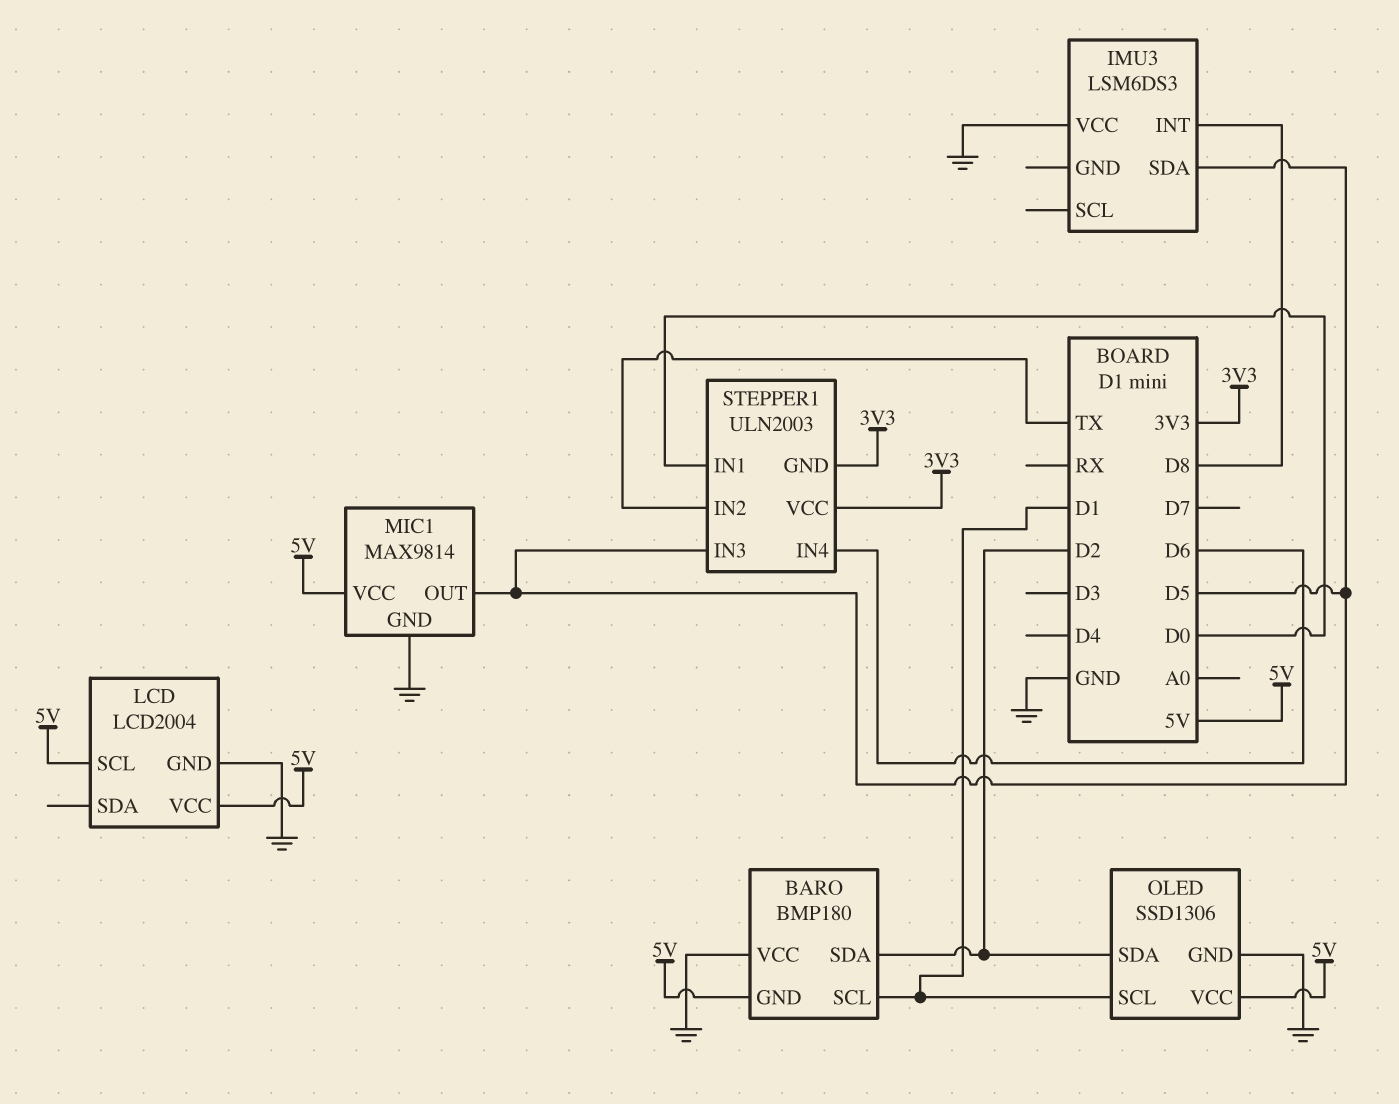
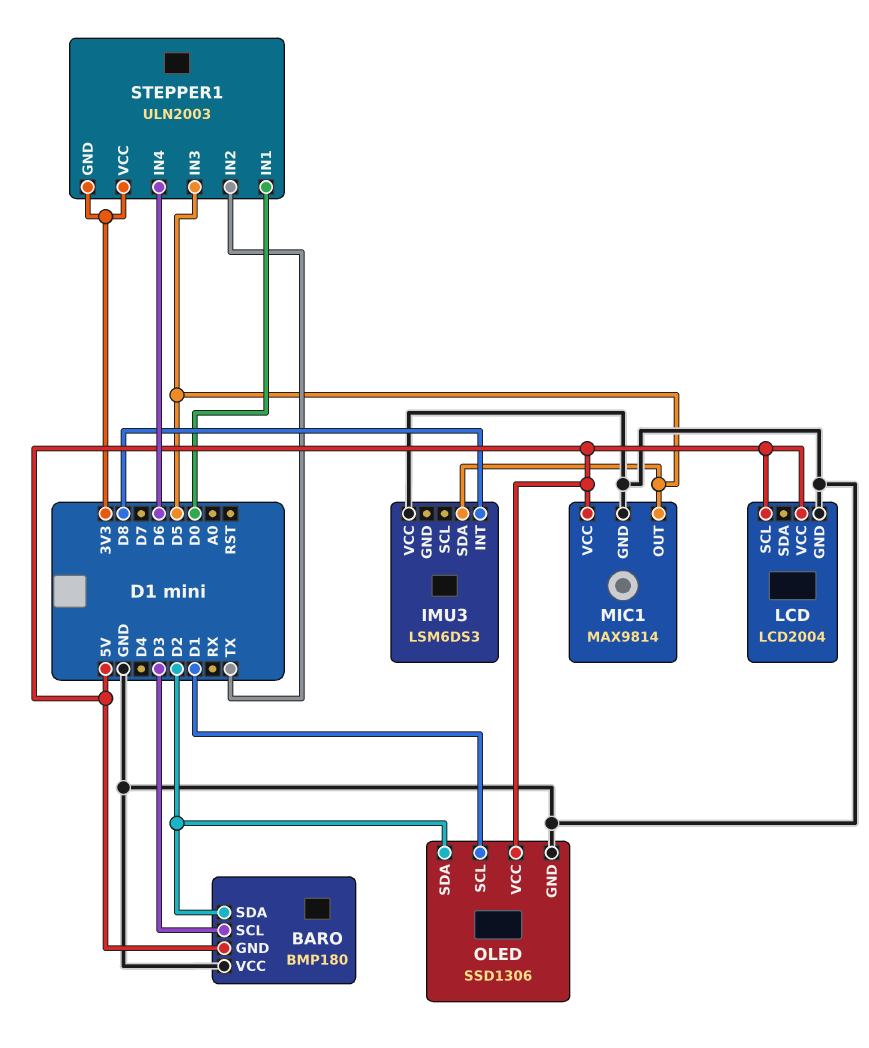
BARO pin SCL: D1 -> D3

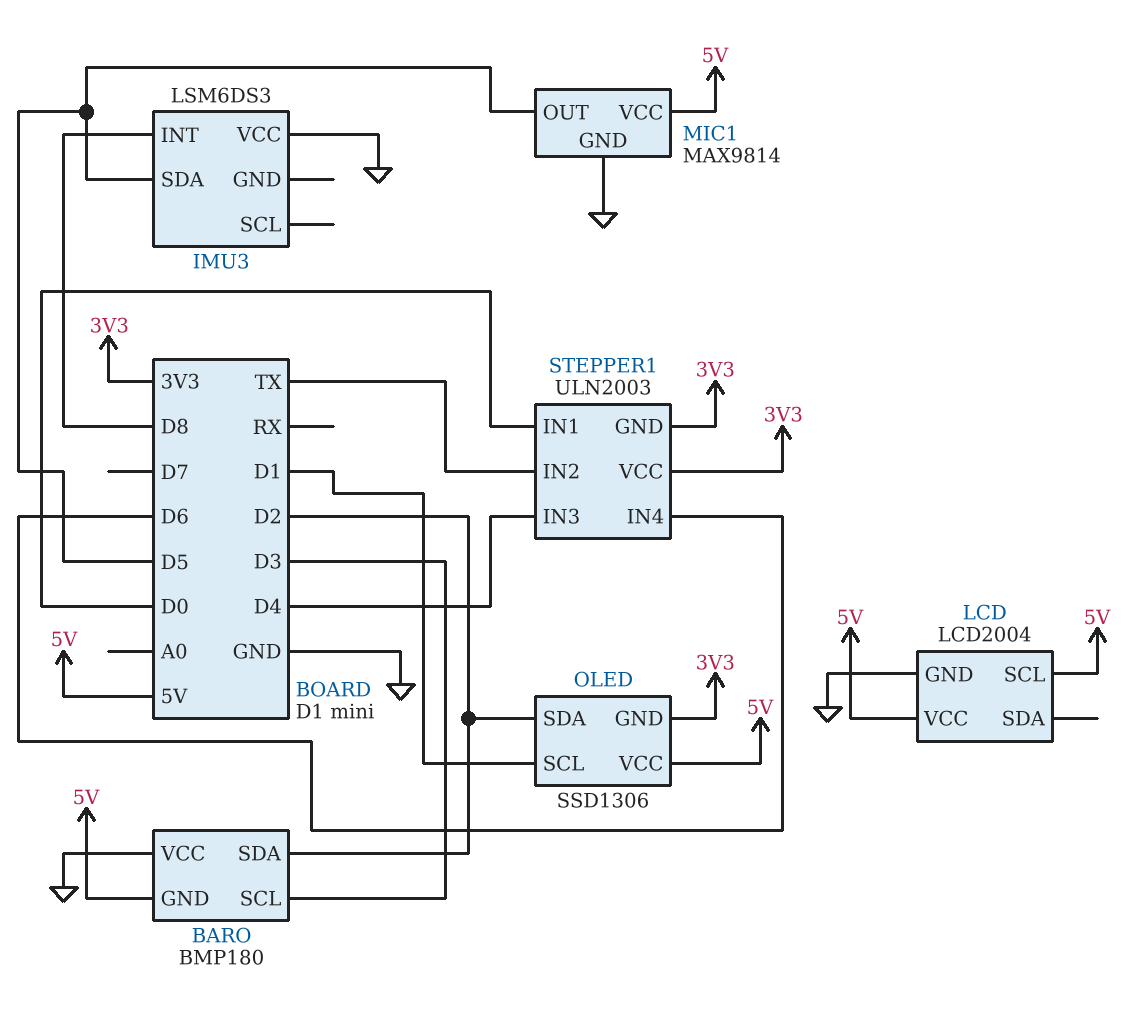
OLED pin GND: GND -> 3V3
STEPPER1 pin IN3: D5 -> D4

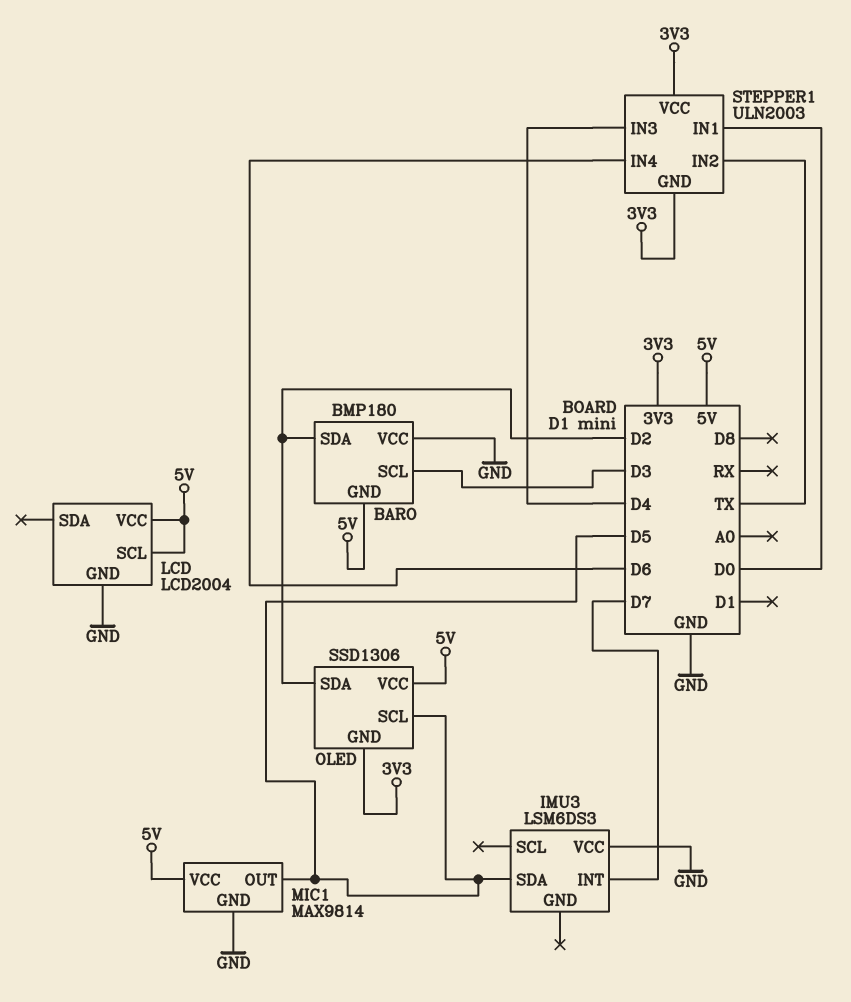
IMU3 pin INT: D8 -> D7
OLED pin SCL: D1 -> D5

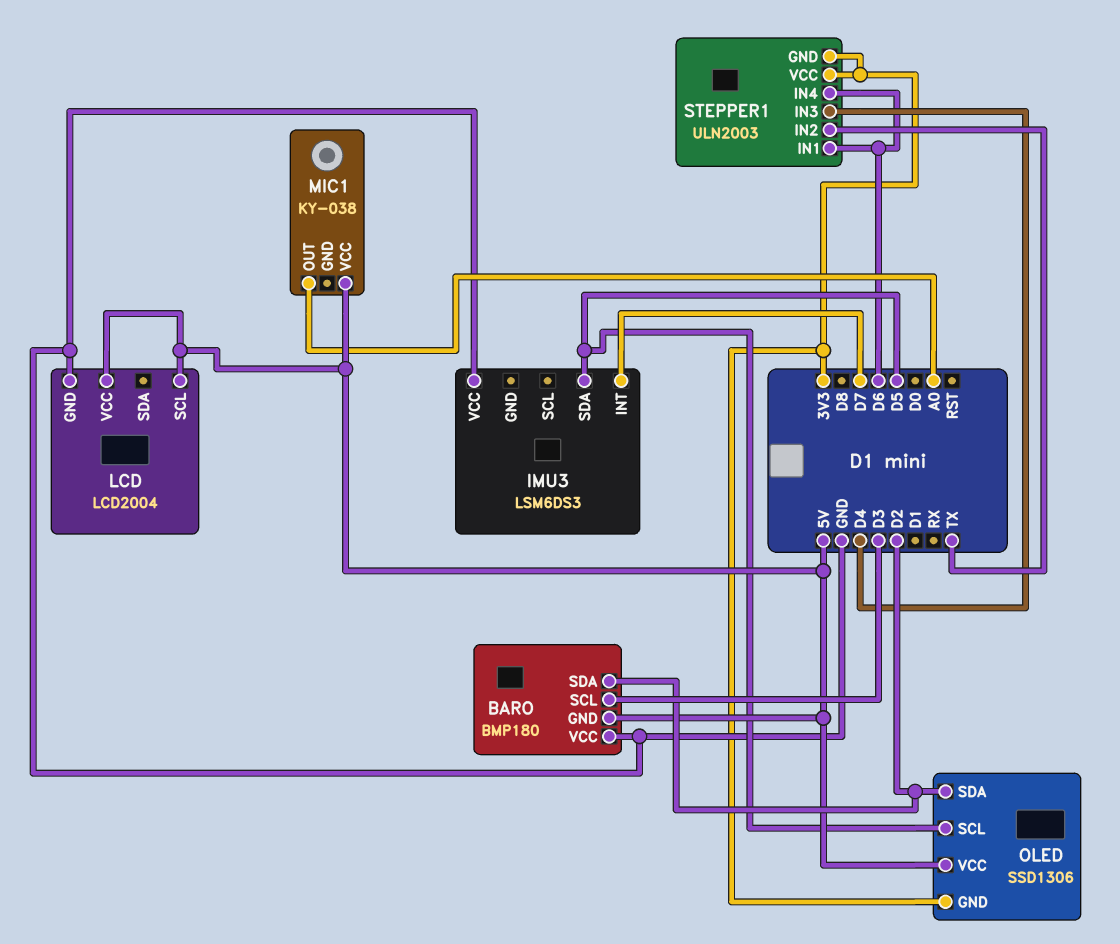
MIC1: MAX9814 -> KY-038
MIC1 pin GND: GND -> none
MIC1 pin OUT: D5 -> A0
STEPPER1 pin IN1: D0 -> D6

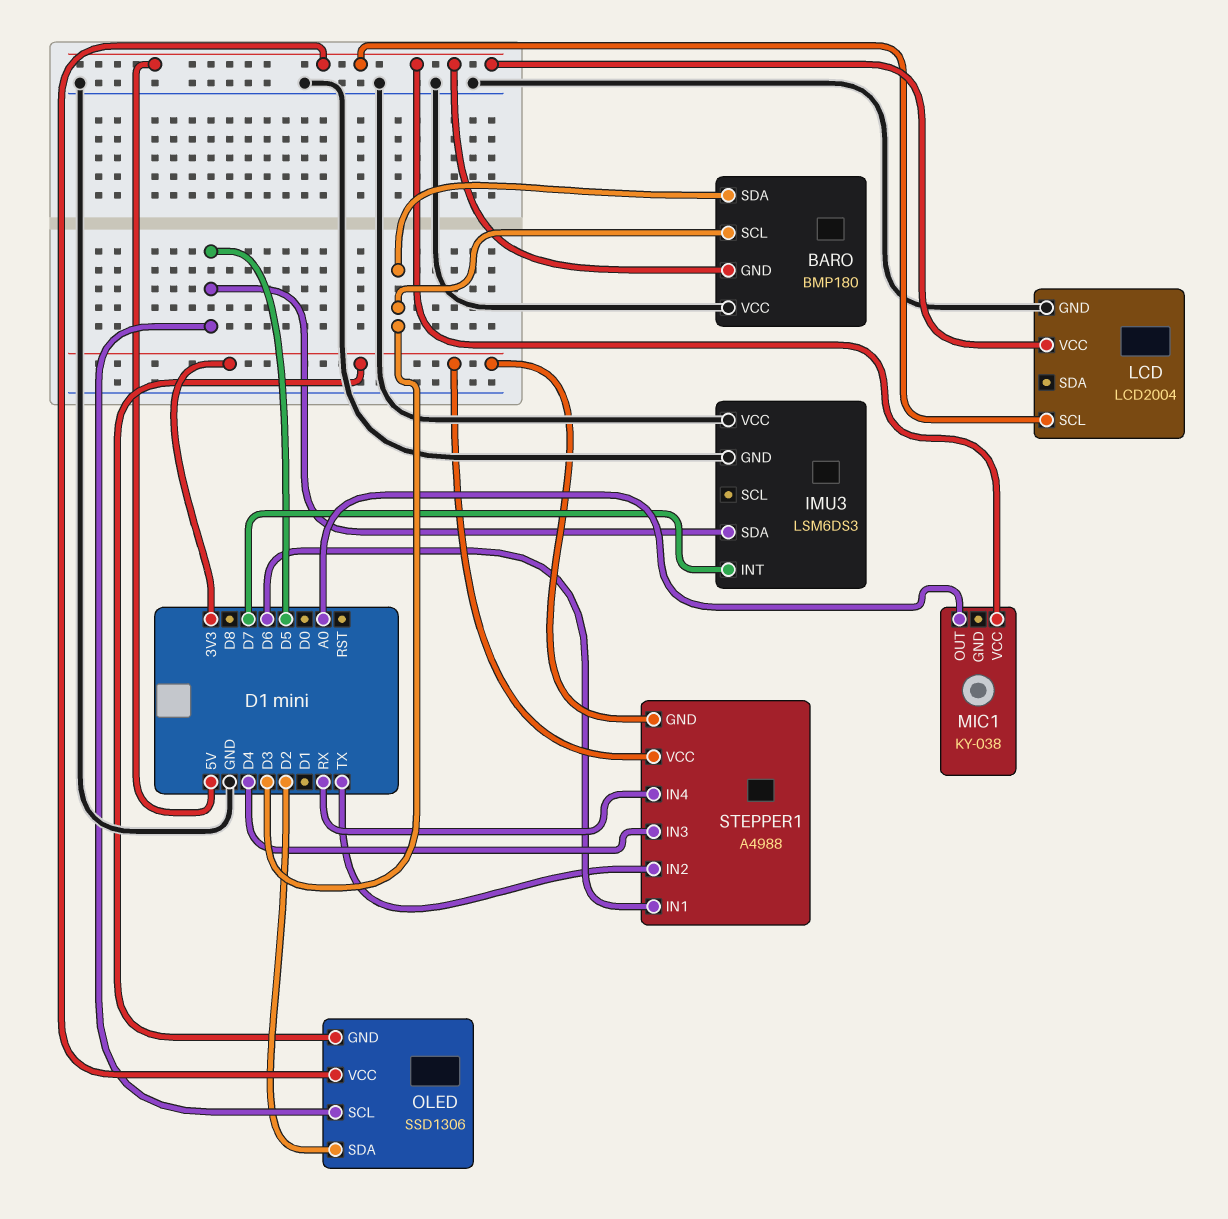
BARO pin SDA: D2 -> D3
IMU3 pin GND: none -> GND
STEPPER1: ULN2003 -> A4988
STEPPER1 pin IN4: D6 -> RX

